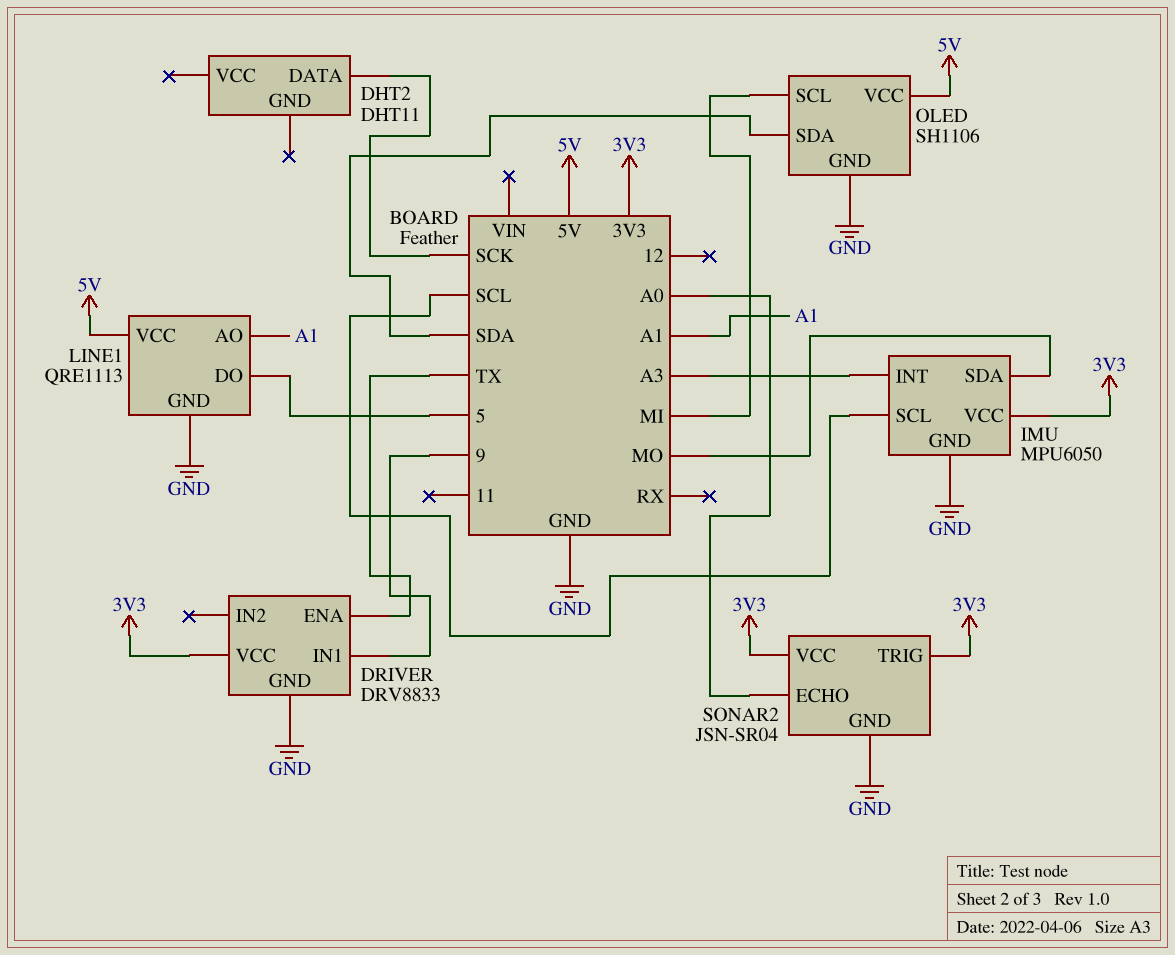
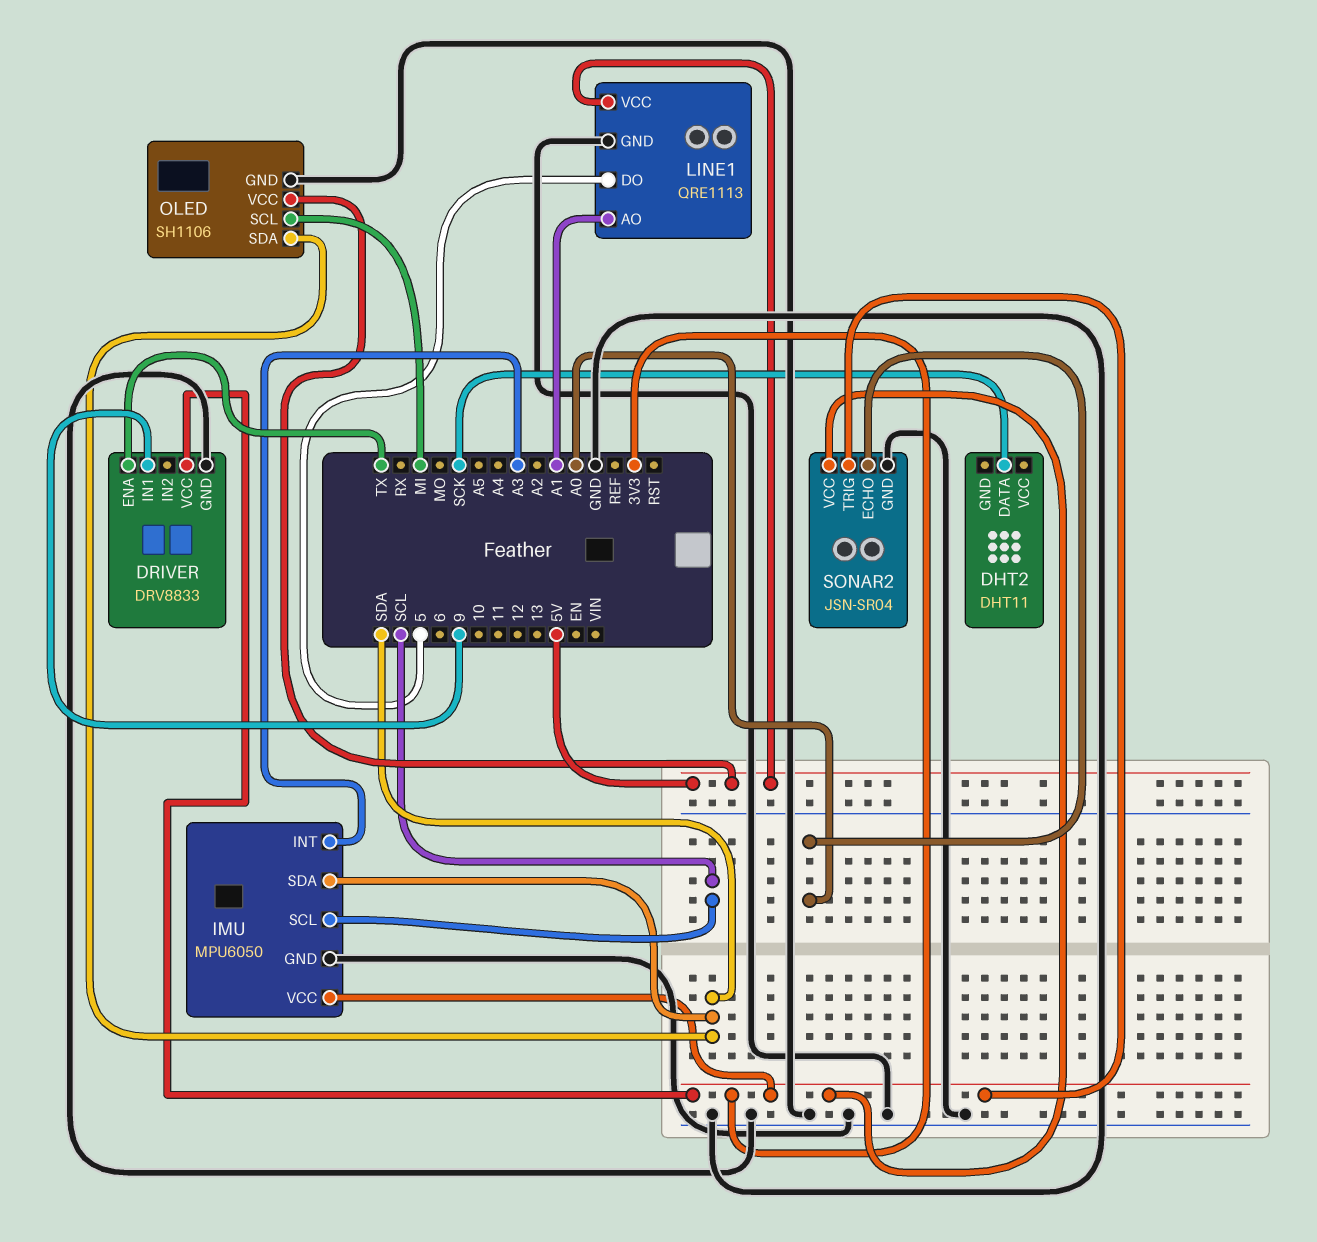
IMU pin SDA: MO -> SDA

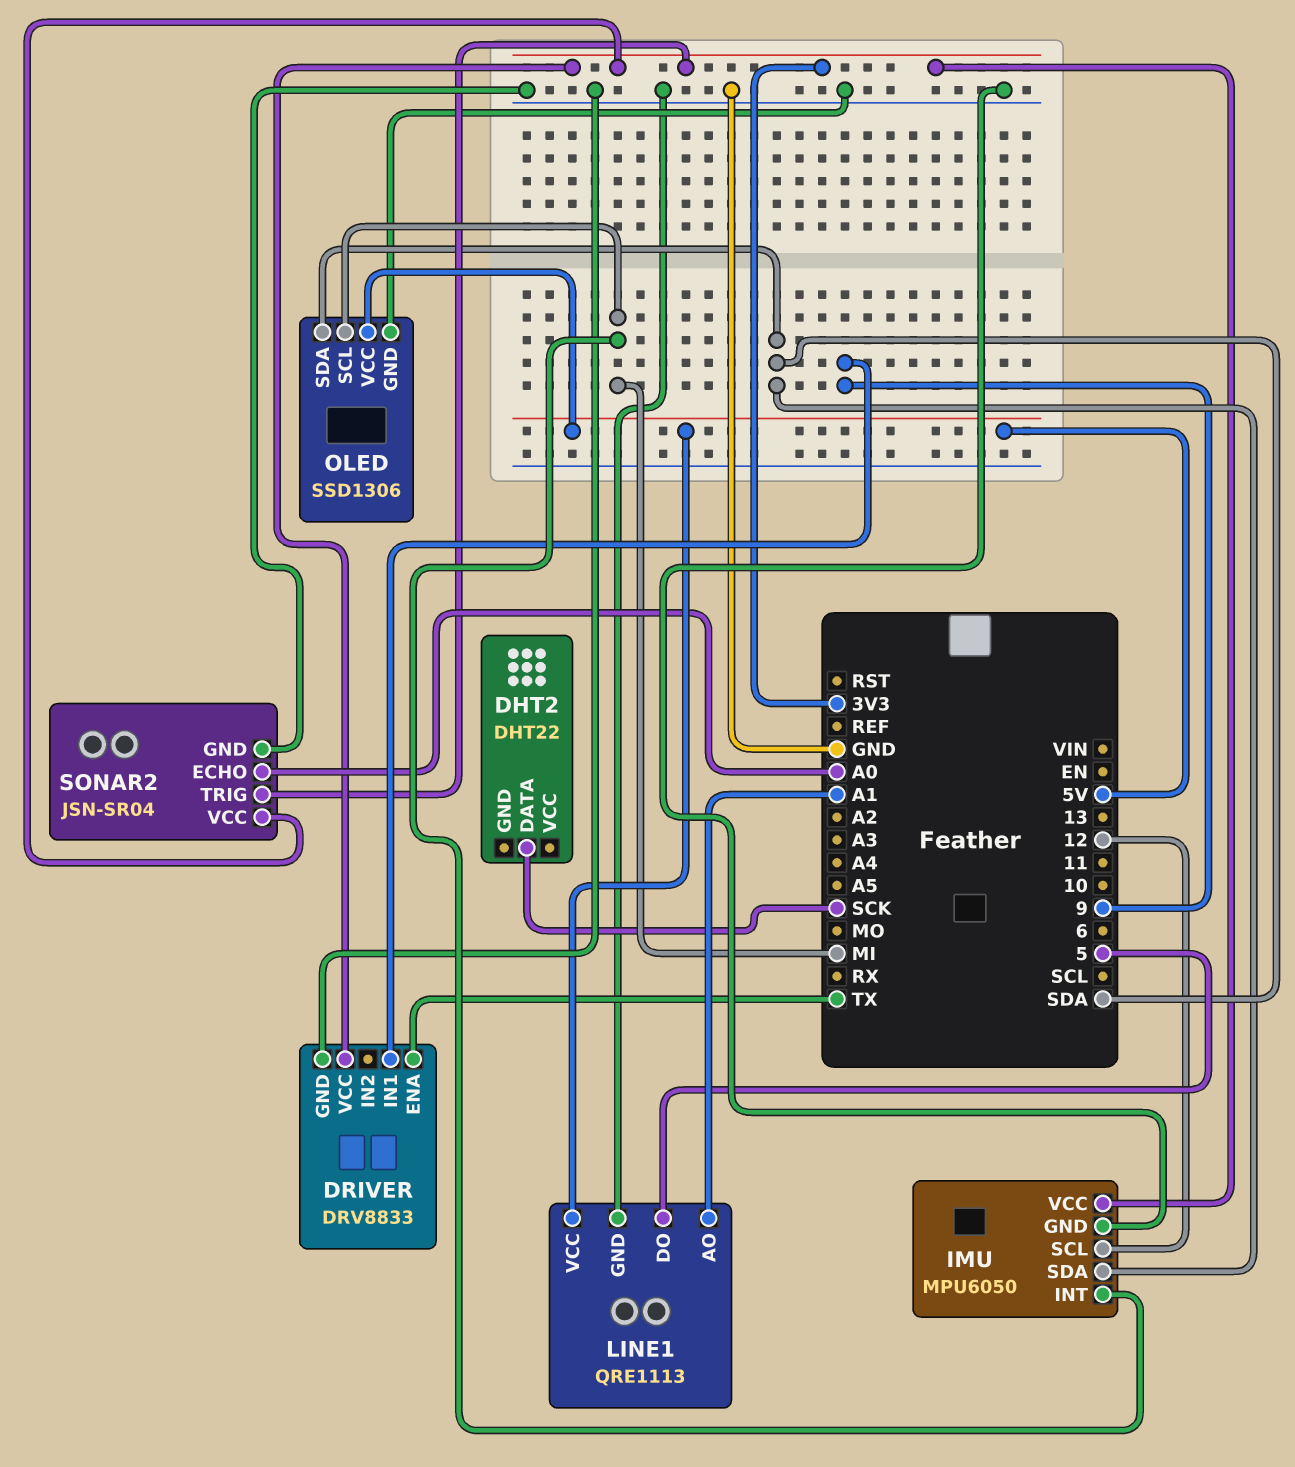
DHT2: DHT11 -> DHT22
IMU pin INT: A3 -> MI
IMU pin SCL: SCL -> 12
OLED: SH1106 -> SSD1306

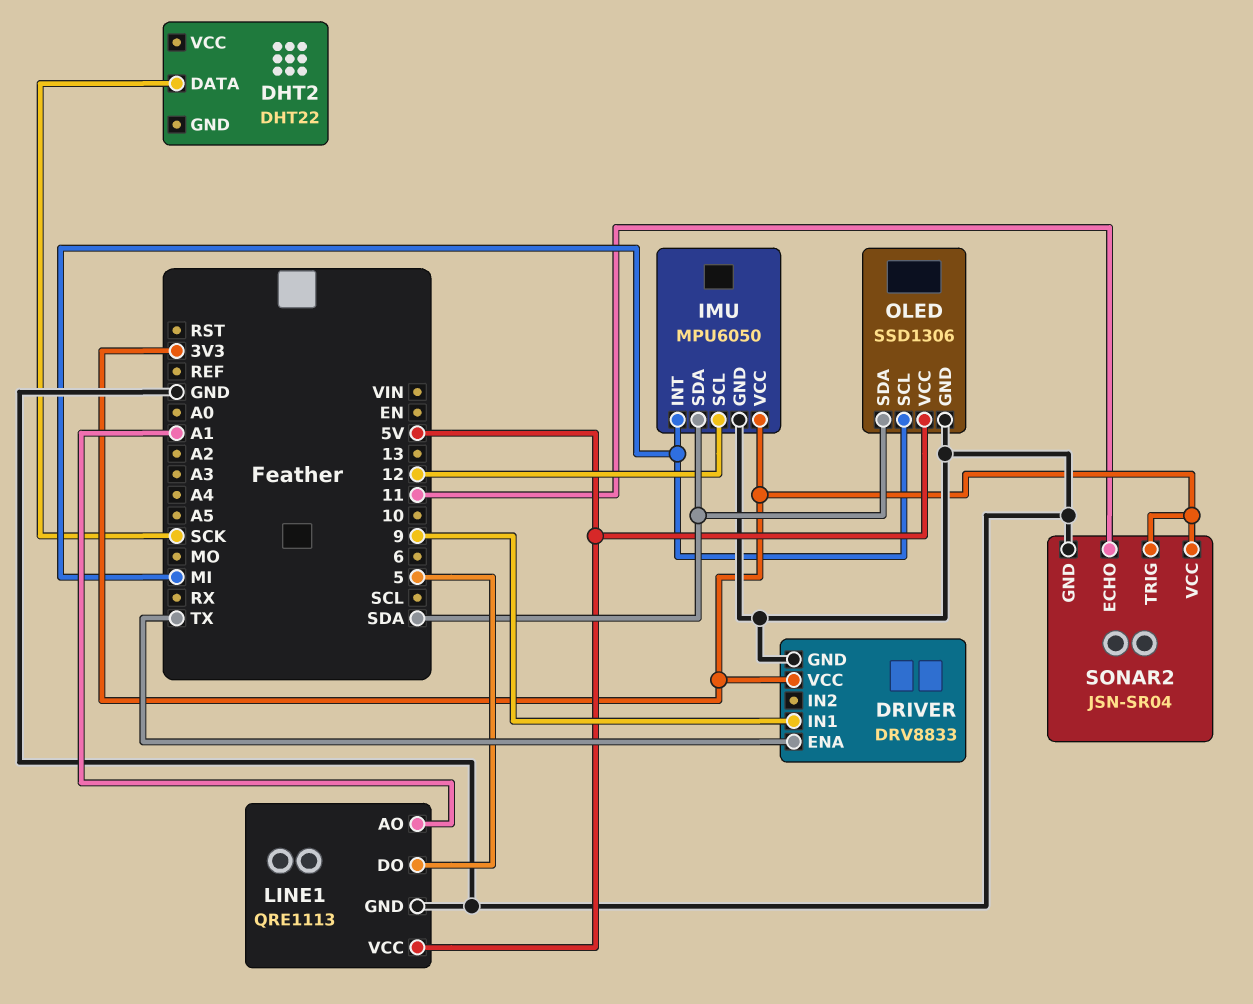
SONAR2 pin ECHO: A0 -> 11

